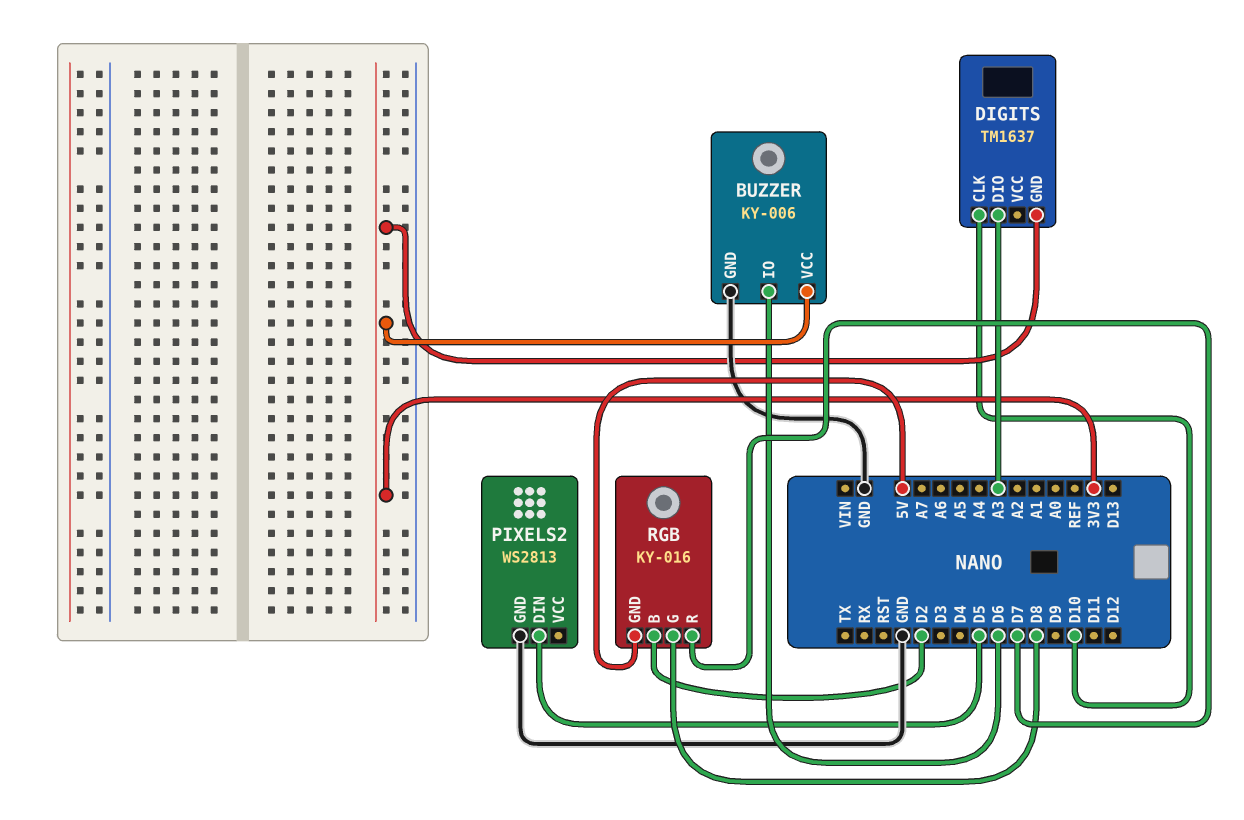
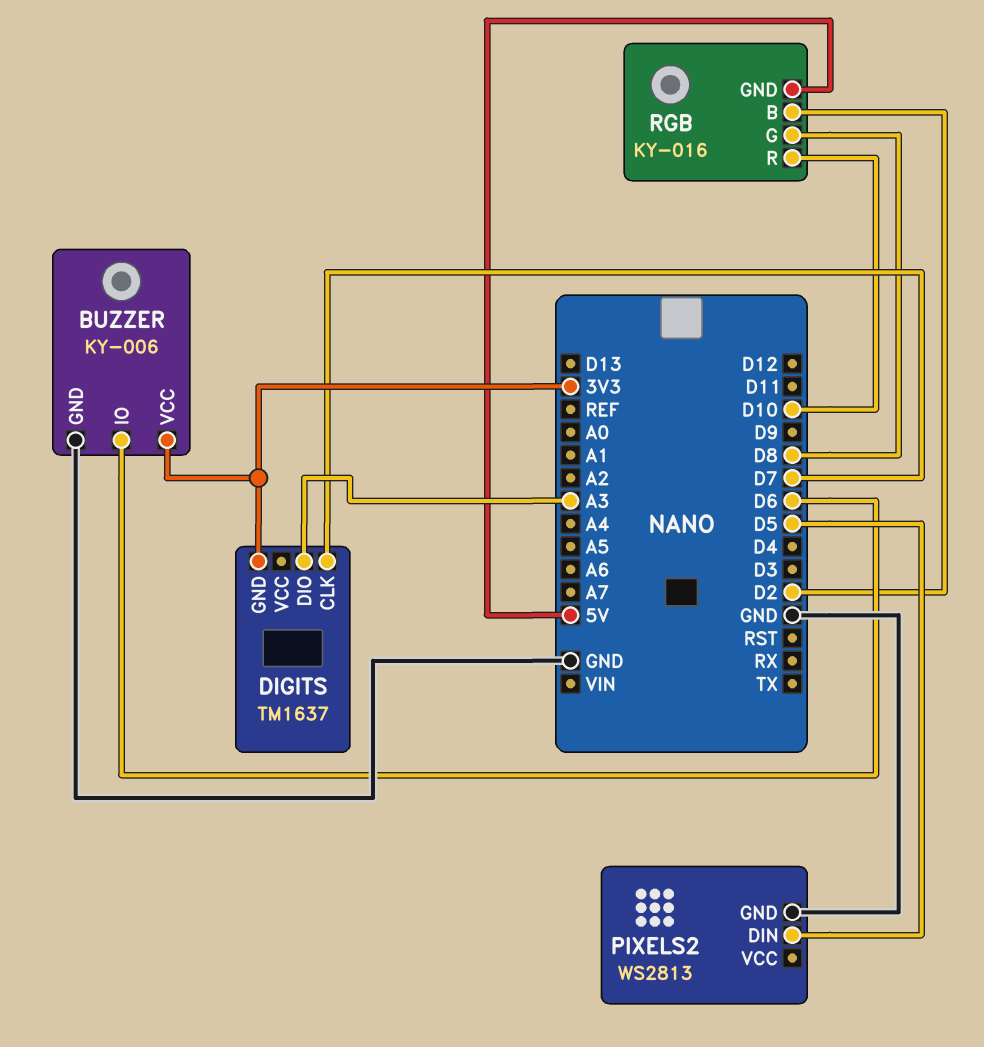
DIGITS pin CLK: D10 -> D7
RGB pin R: D7 -> D10

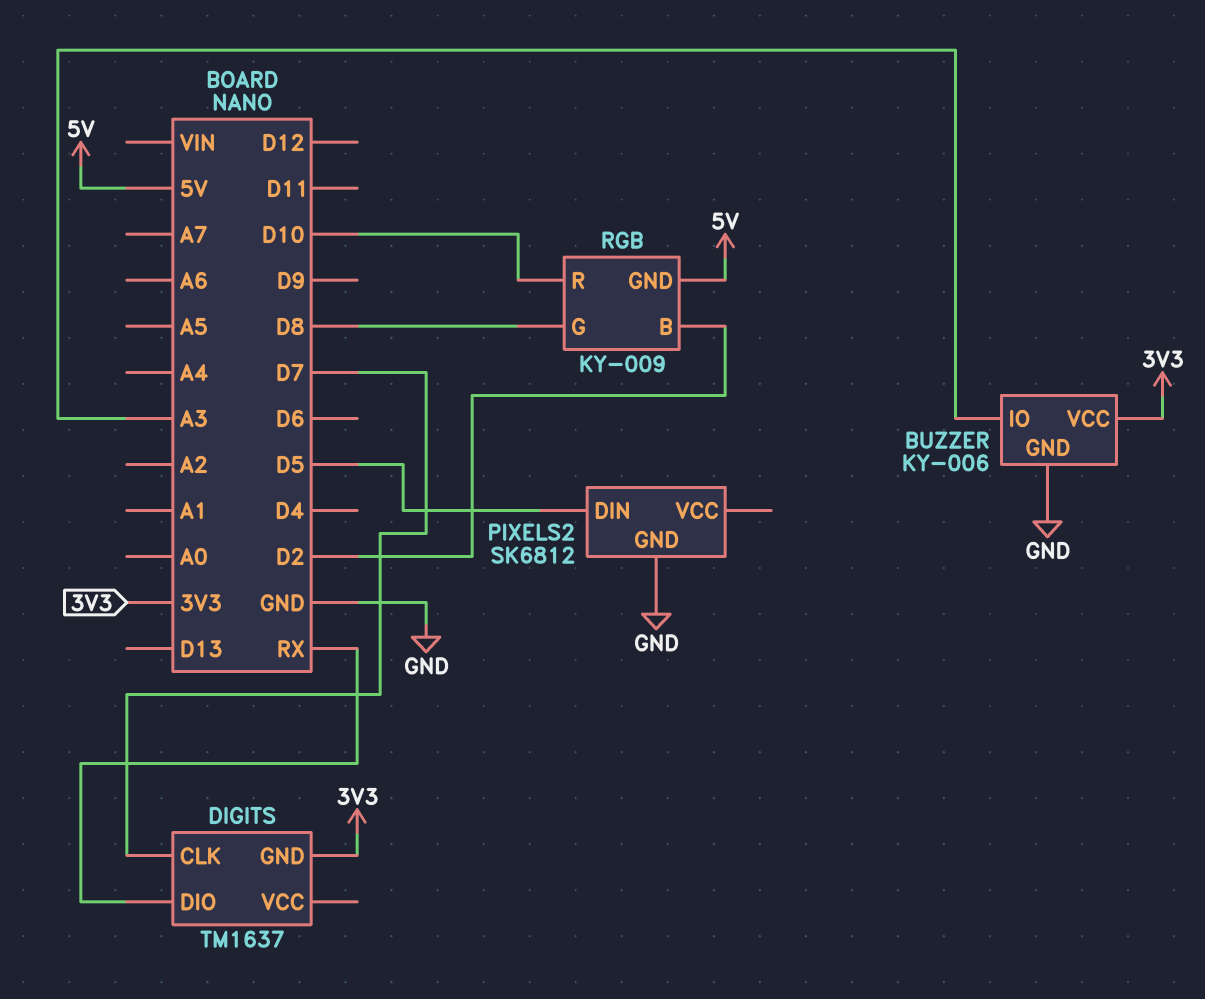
BUZZER pin IO: D6 -> A3
DIGITS pin DIO: A3 -> RX
PIXELS2: WS2813 -> SK6812
RGB: KY-016 -> KY-009

